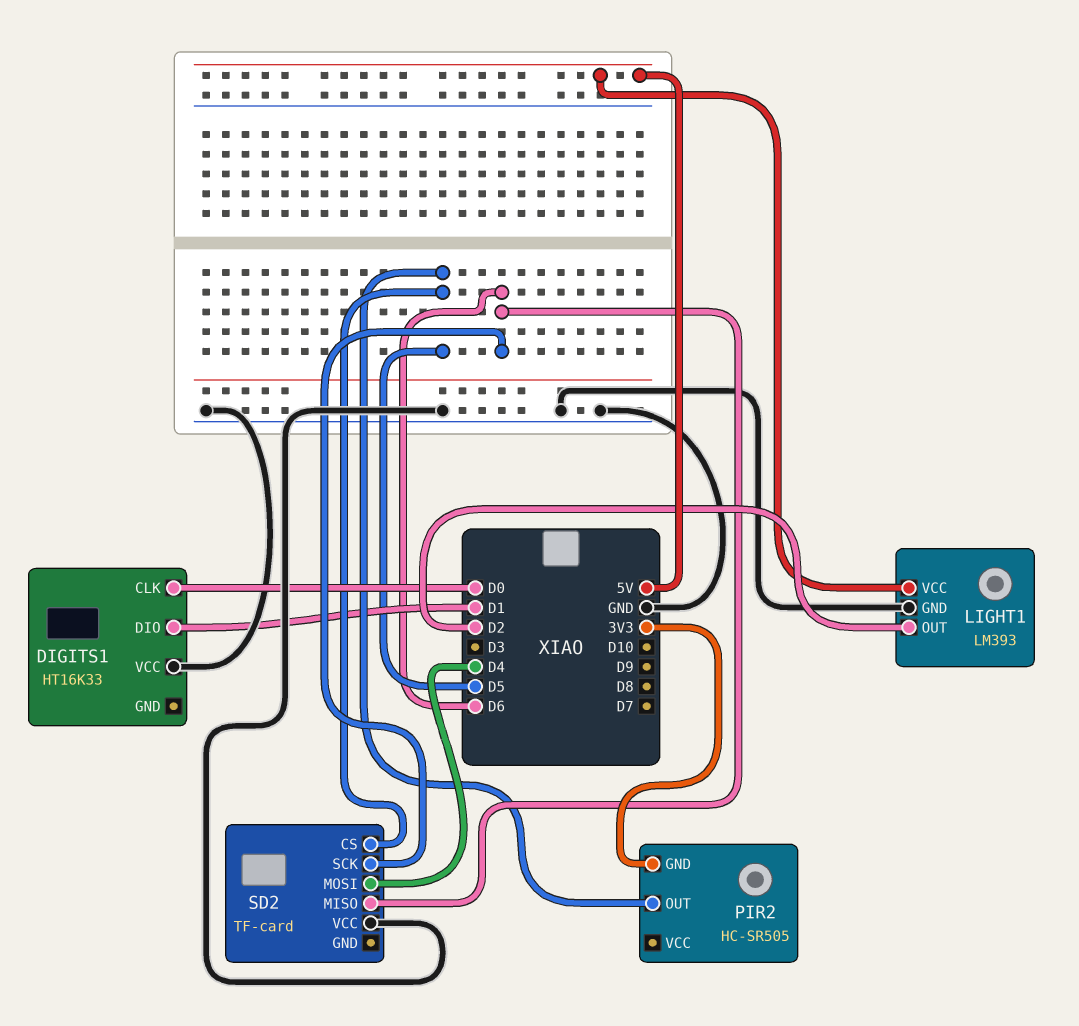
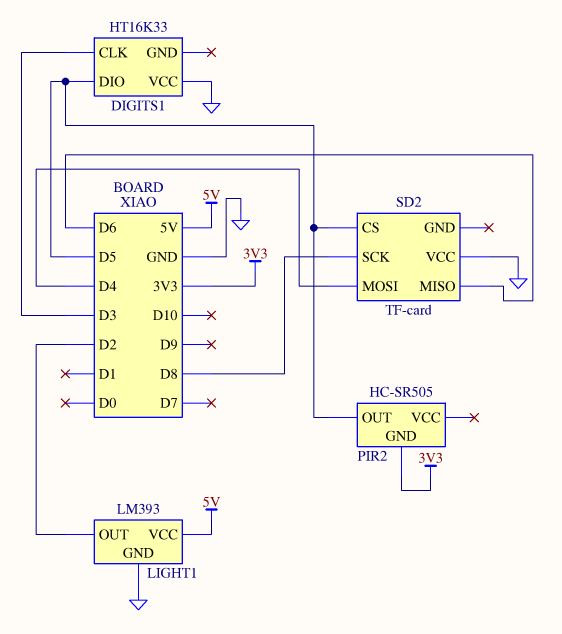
DIGITS1 pin CLK: D0 -> D3
DIGITS1 pin DIO: D1 -> D5
SD2 pin SCK: D6 -> D8

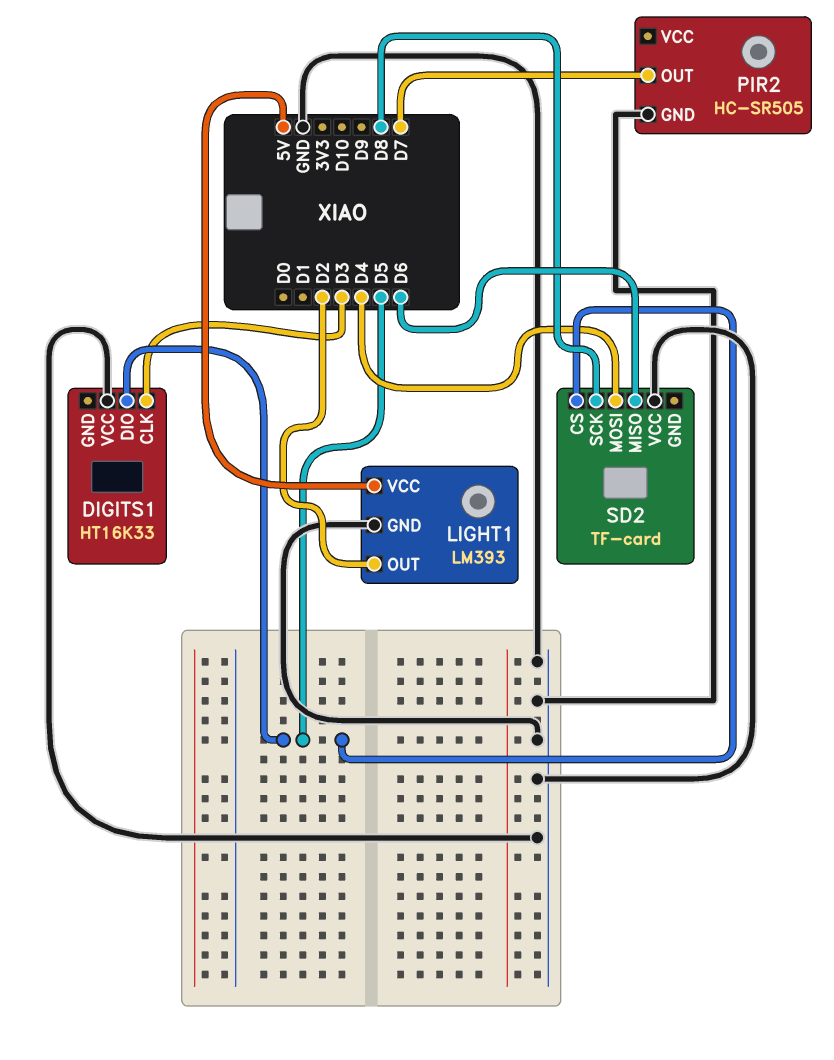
PIR2 pin GND: 3V3 -> GND
PIR2 pin OUT: D5 -> D7

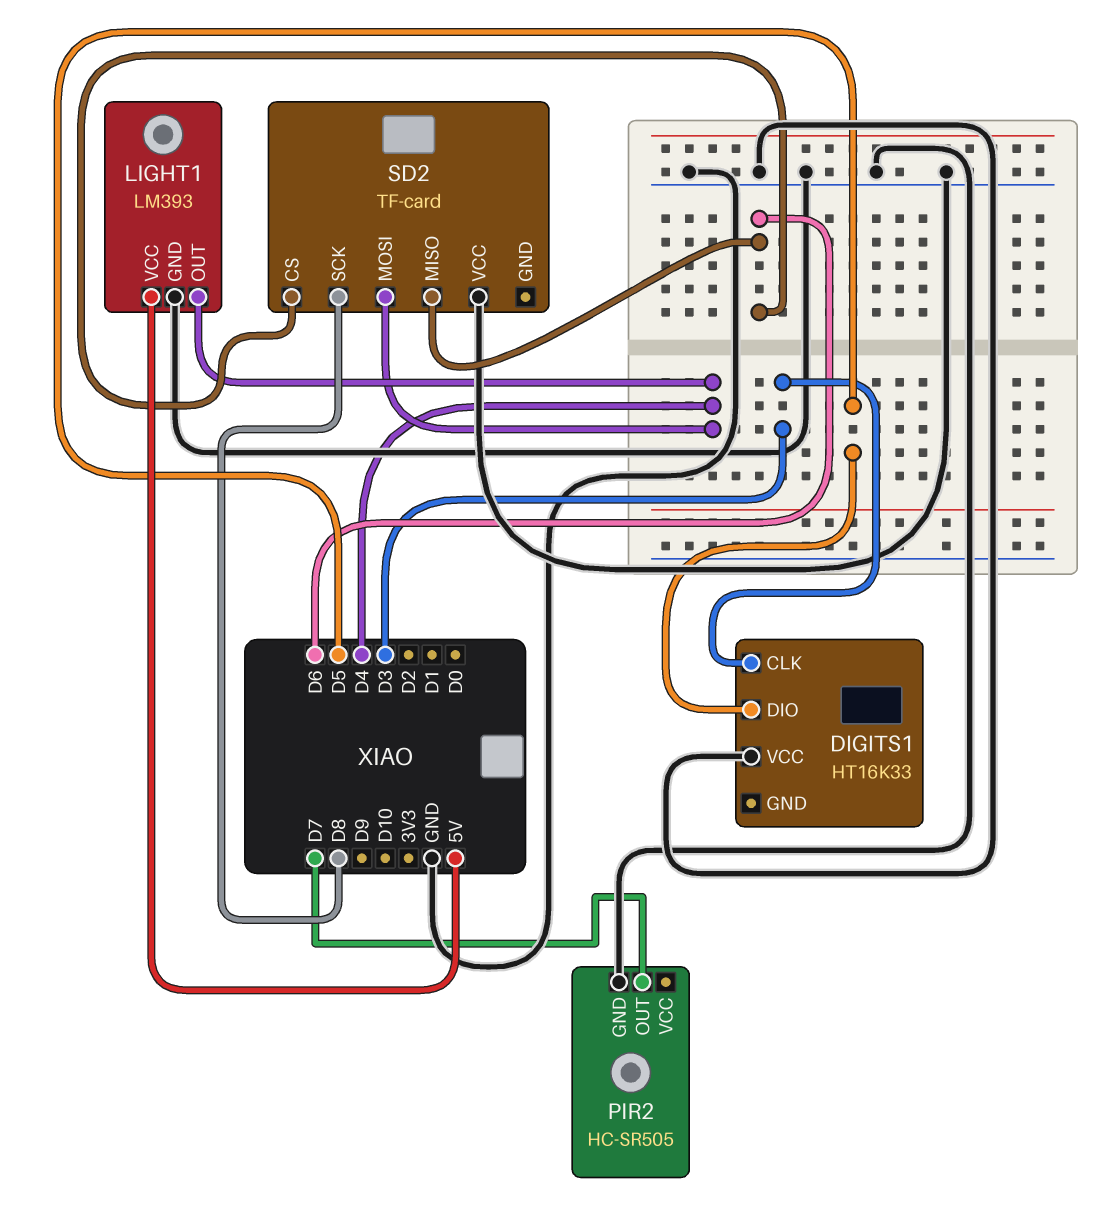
LIGHT1 pin OUT: D2 -> D4
SD2 pin CS: D5 -> D6

